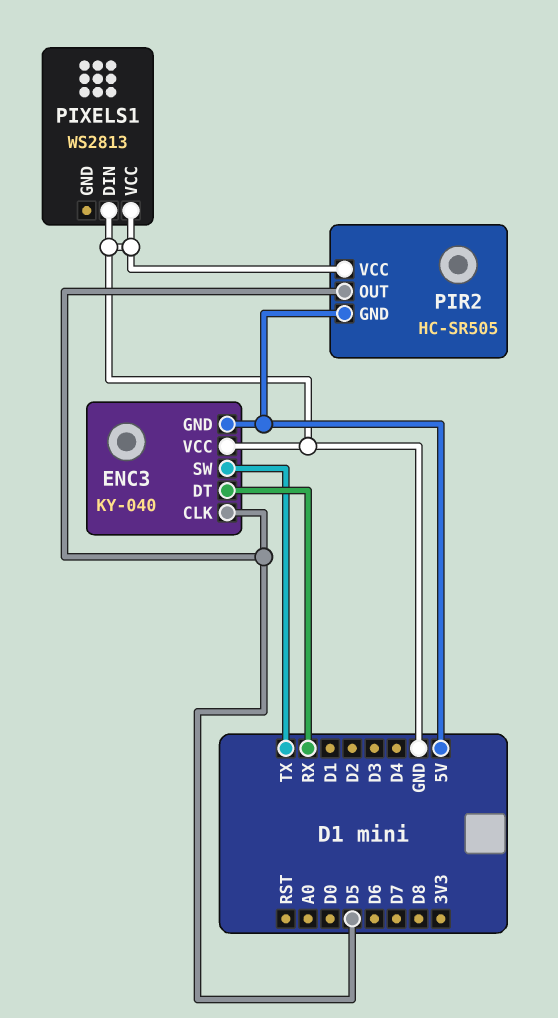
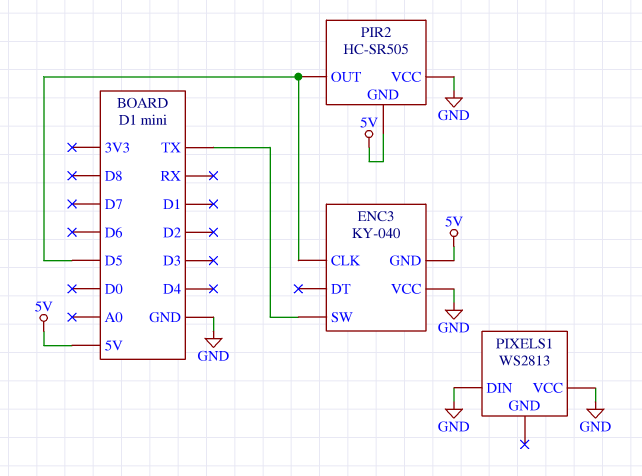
ENC3 pin DT: RX -> none

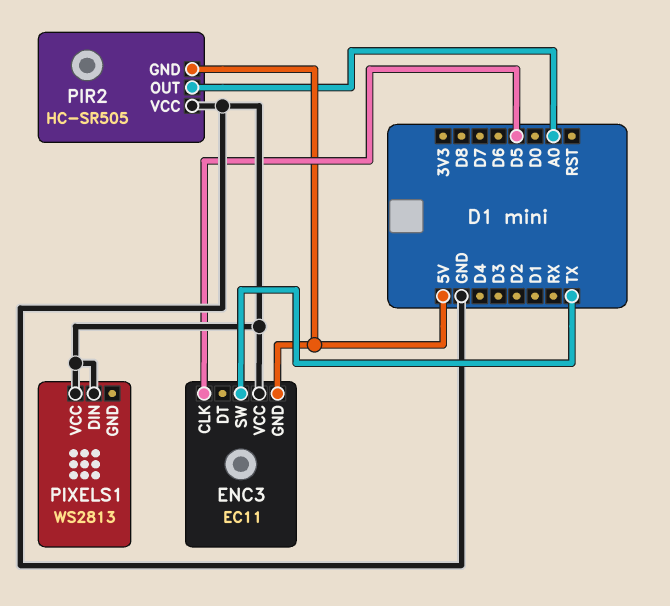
ENC3: KY-040 -> EC11
PIR2 pin OUT: D5 -> A0

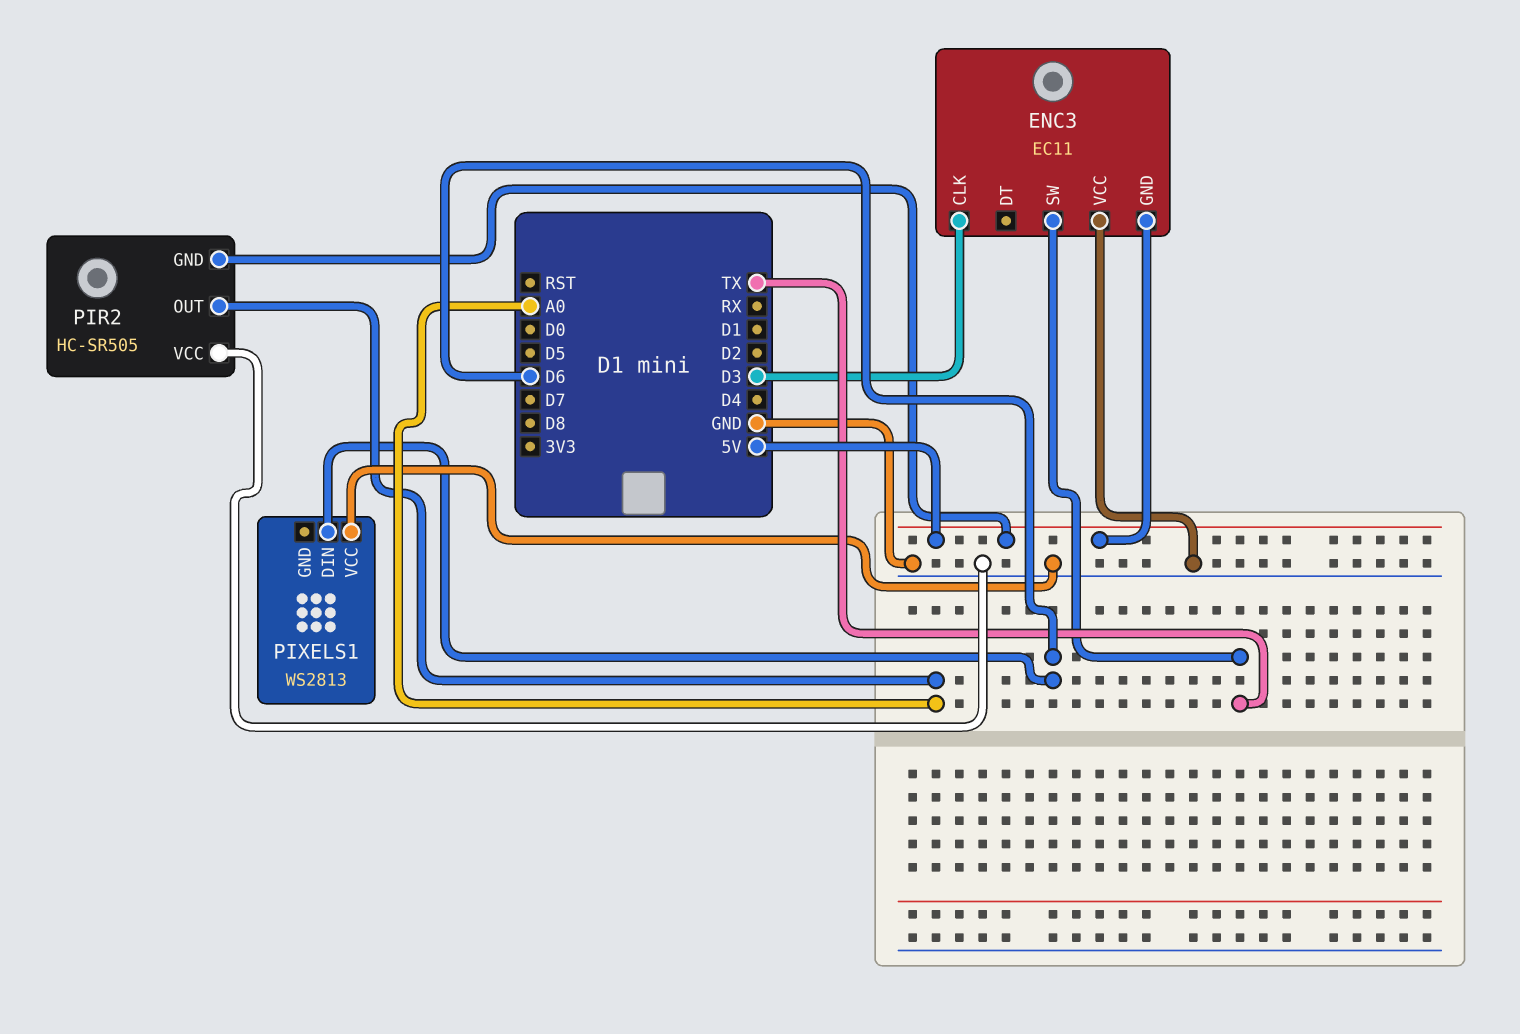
ENC3 pin CLK: D5 -> D3
PIXELS1 pin DIN: GND -> D6

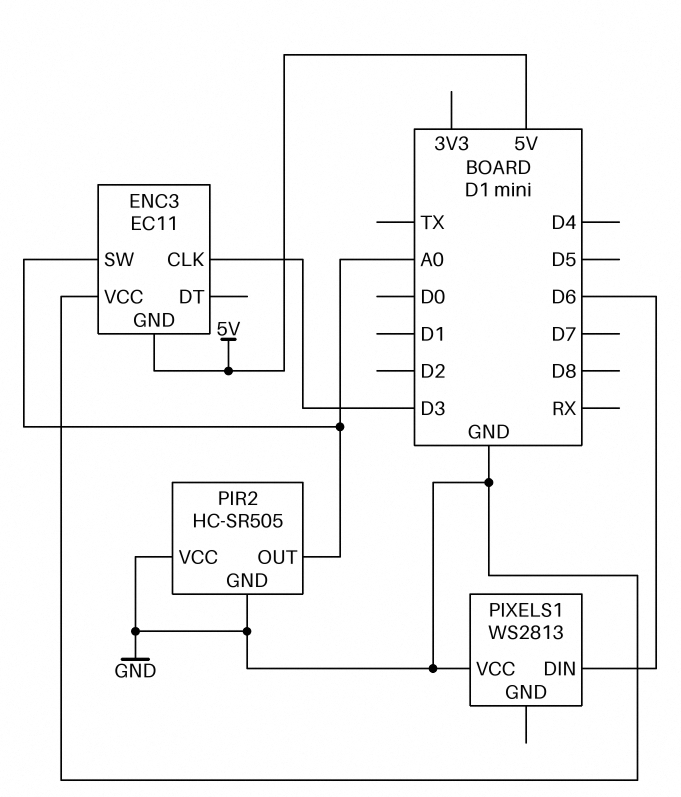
ENC3 pin SW: TX -> A0
PIR2 pin GND: 5V -> GND

